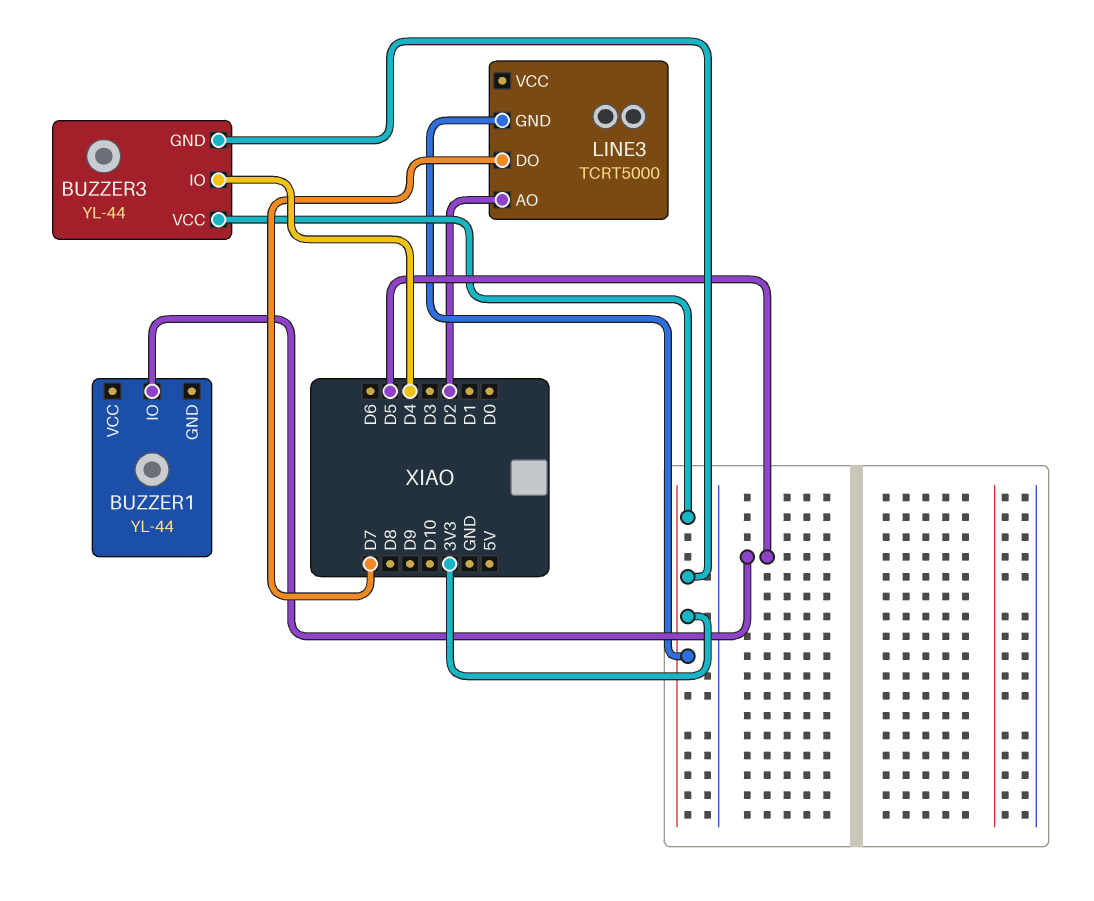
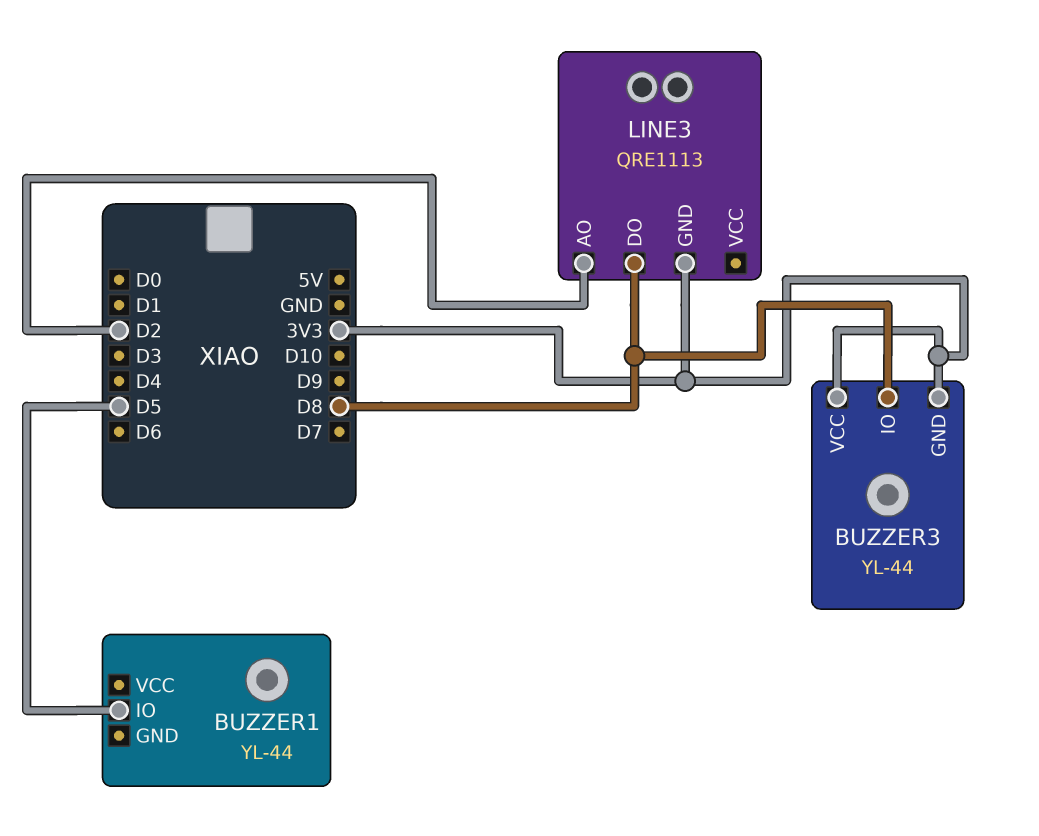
BUZZER3 pin IO: D4 -> D8
LINE3: TCRT5000 -> QRE1113
LINE3 pin DO: D7 -> D8

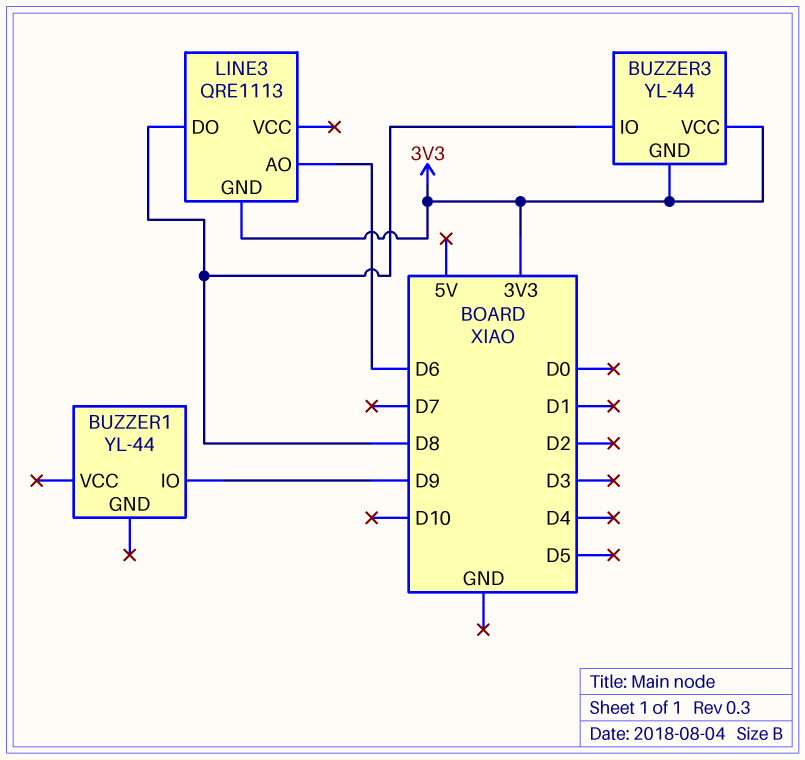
BUZZER1 pin IO: D5 -> D9
LINE3 pin AO: D2 -> D6

